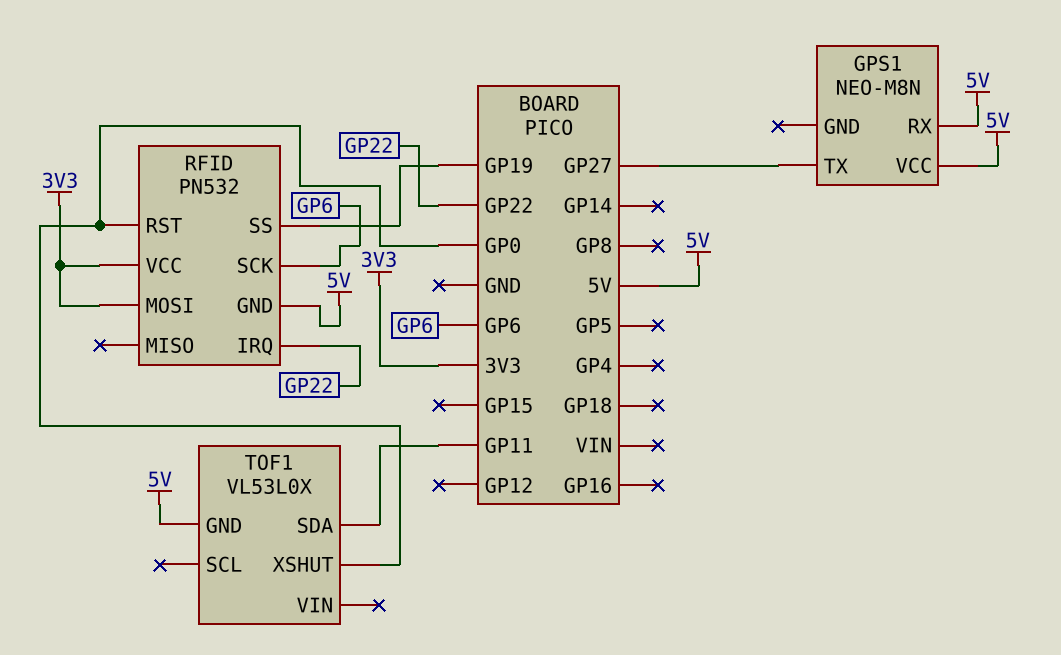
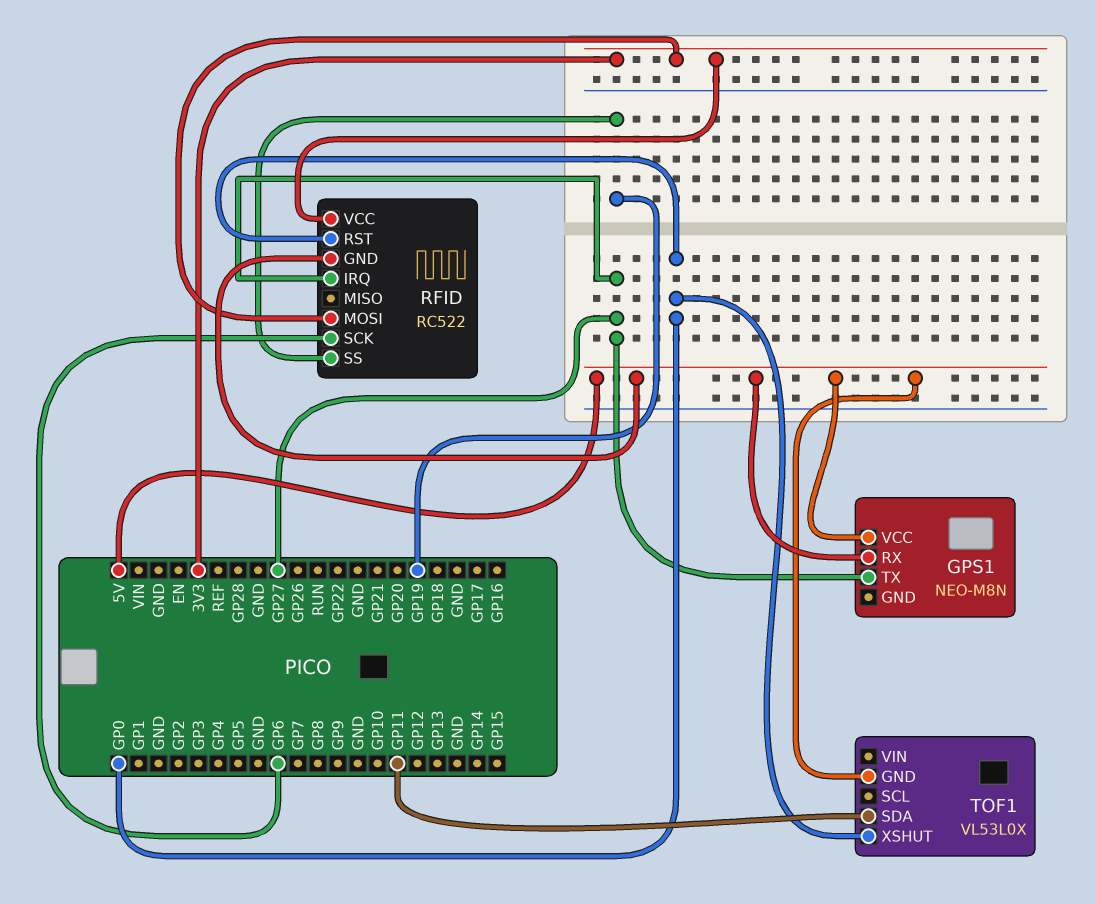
RFID: PN532 -> RC522
RFID pin IRQ: GP22 -> GP27

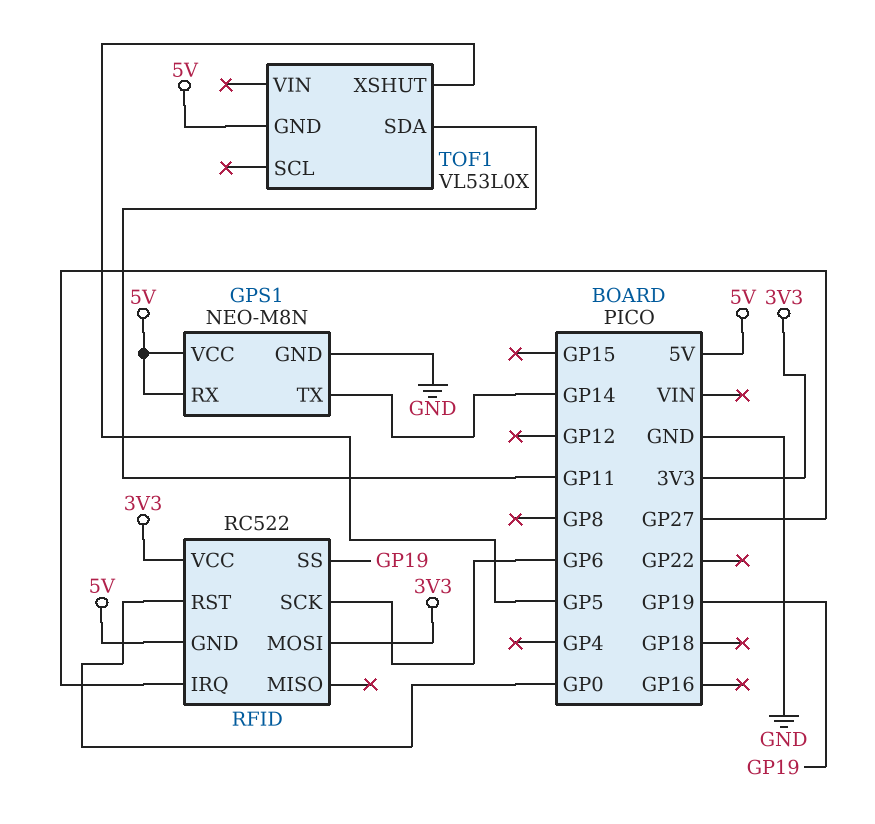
GPS1 pin GND: none -> GND
GPS1 pin TX: GP27 -> GP14
TOF1 pin XSHUT: GP0 -> GP5

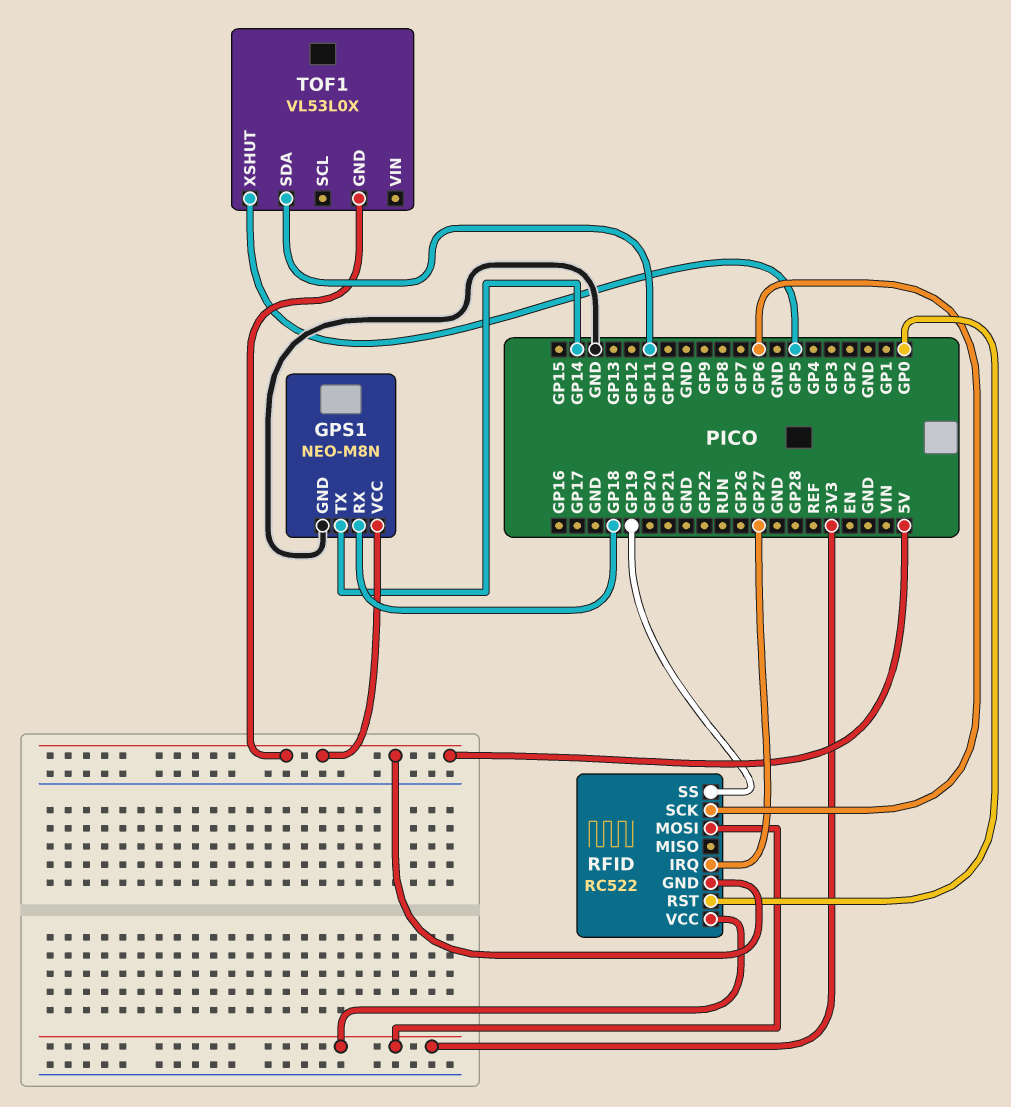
GPS1 pin RX: 5V -> GP18

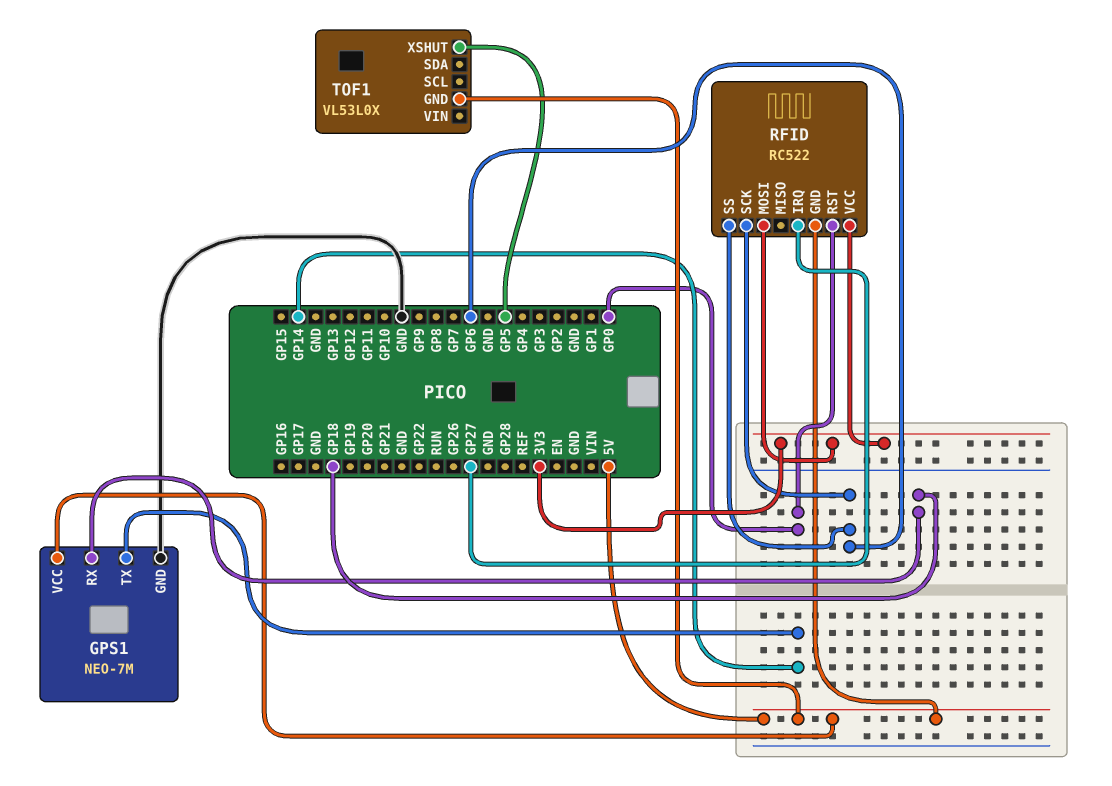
GPS1: NEO-M8N -> NEO-7M
RFID pin SS: GP19 -> GP6
TOF1 pin SDA: GP11 -> none

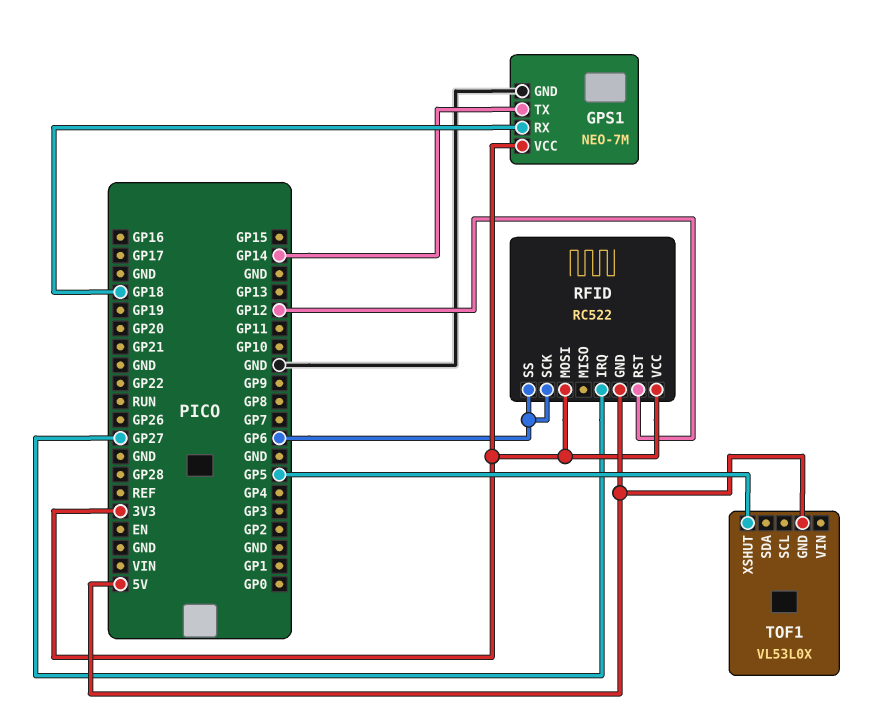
GPS1 pin VCC: 5V -> 3V3
RFID pin RST: GP0 -> GP12

